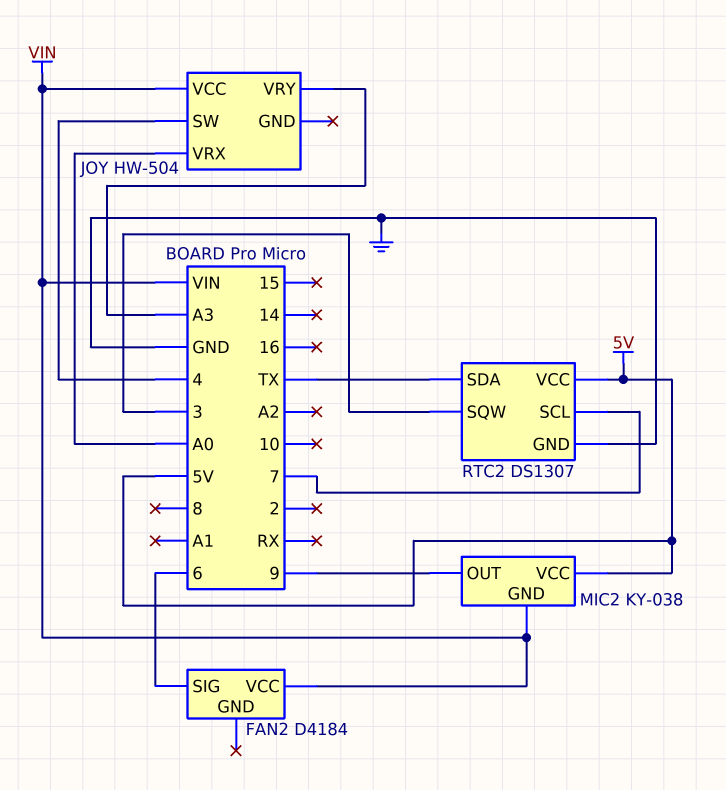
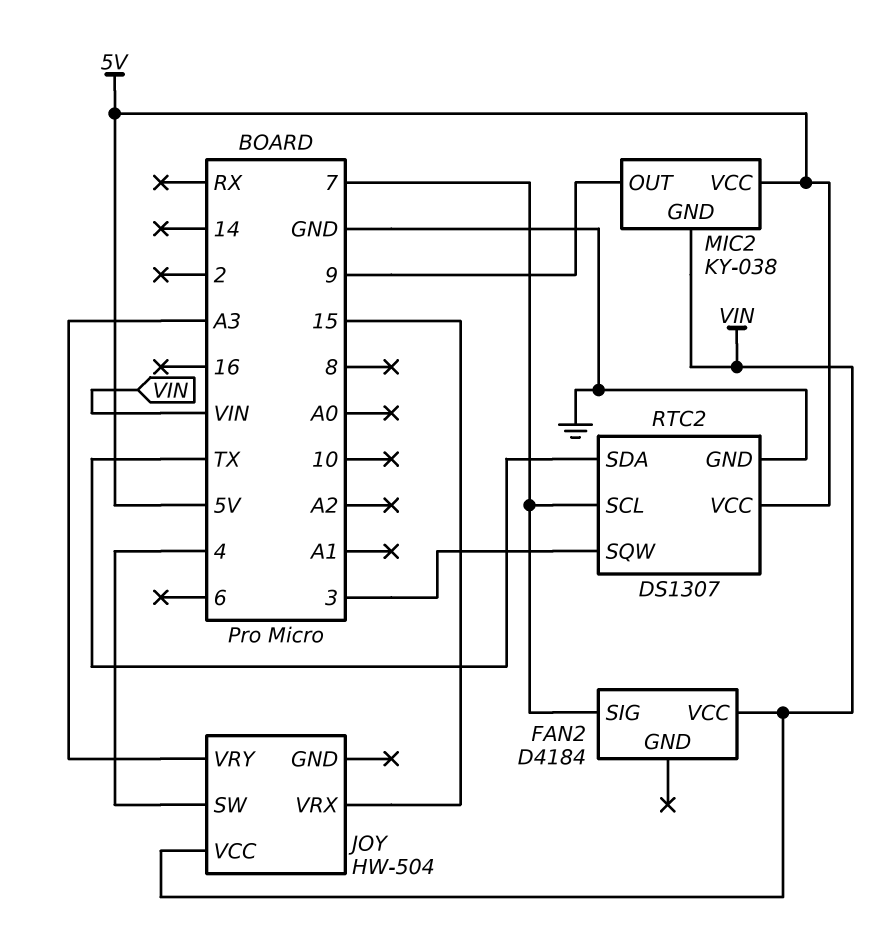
FAN2 pin SIG: 6 -> 7
JOY pin VRX: A0 -> 15

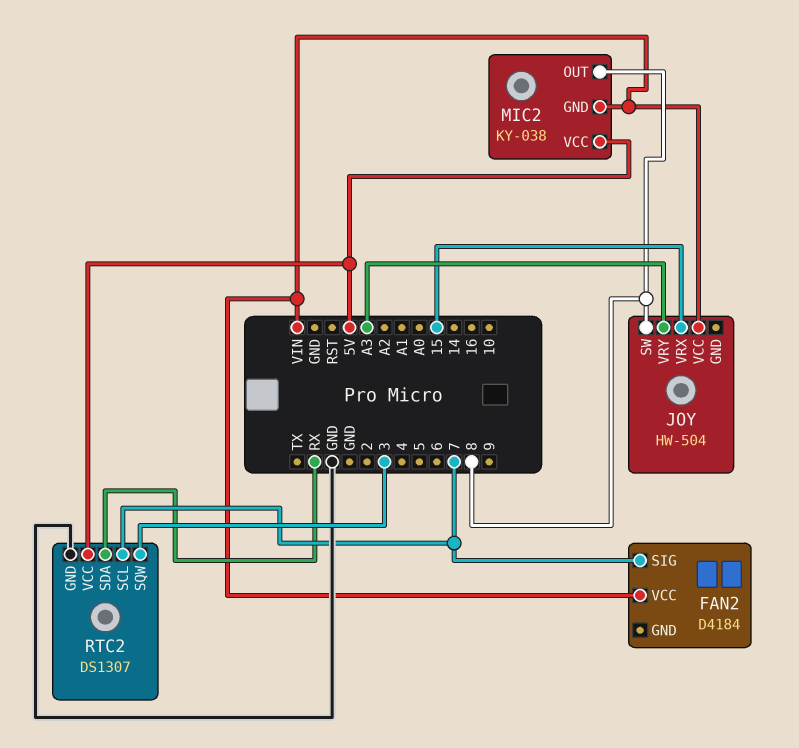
JOY pin SW: 4 -> 8
MIC2 pin OUT: 9 -> 8
RTC2 pin SDA: TX -> RX

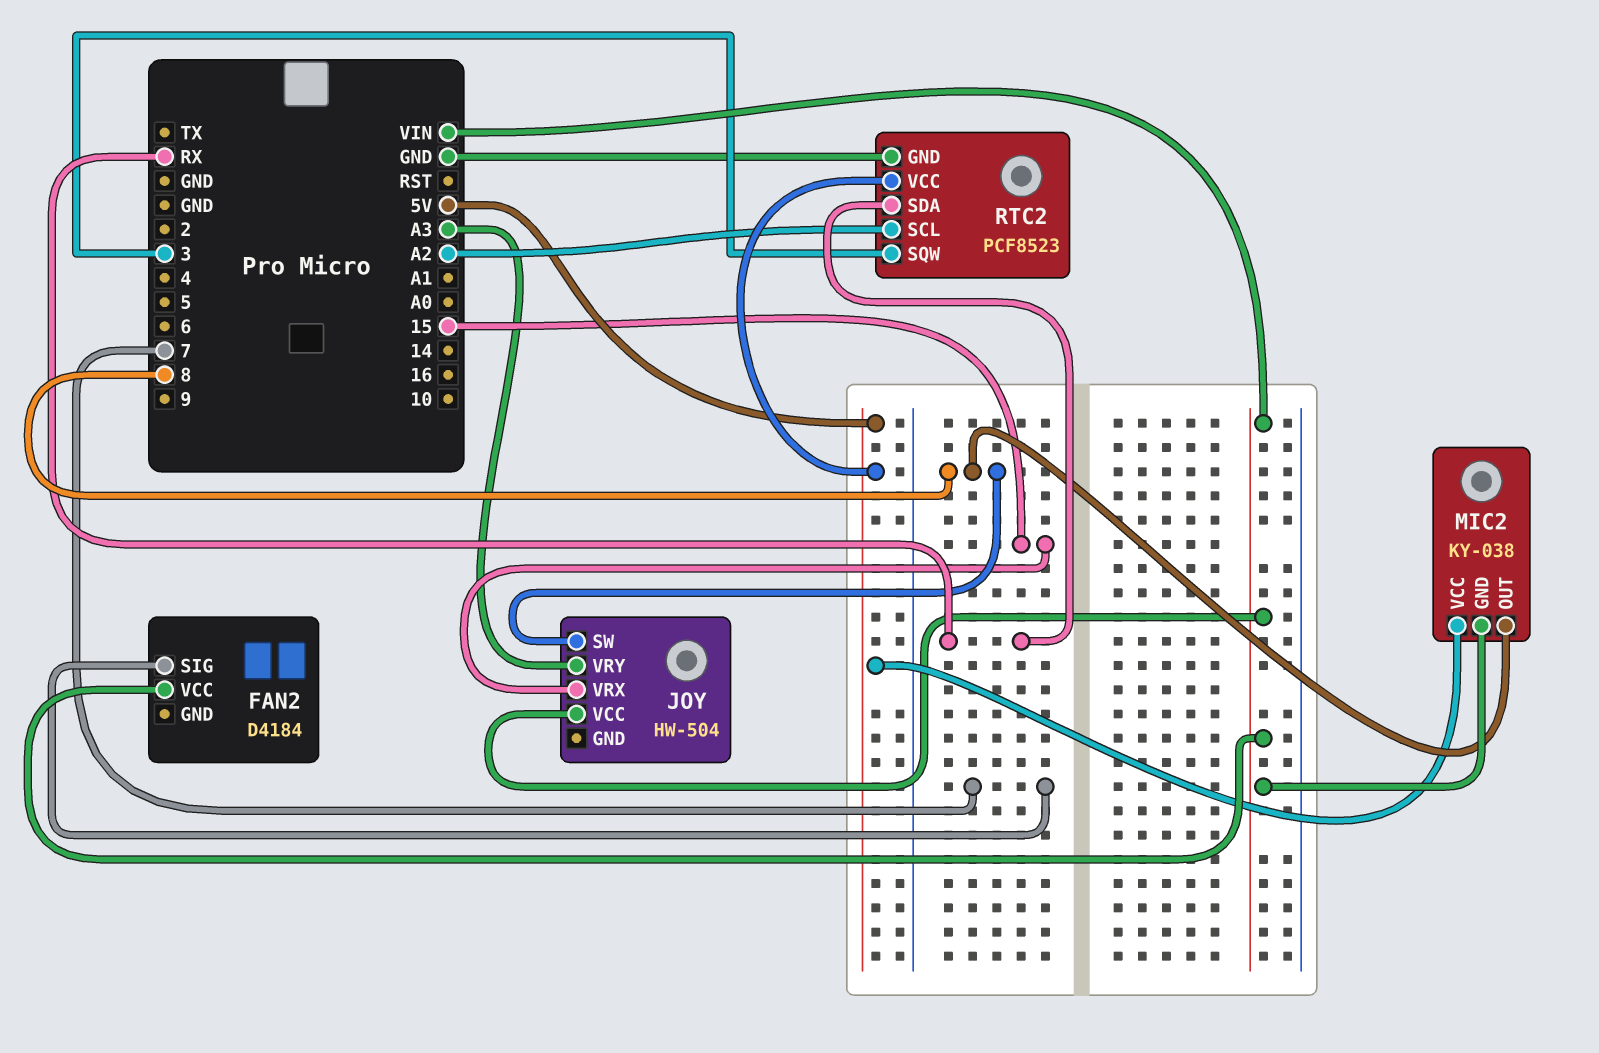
RTC2: DS1307 -> PCF8523
RTC2 pin SCL: 7 -> A2

